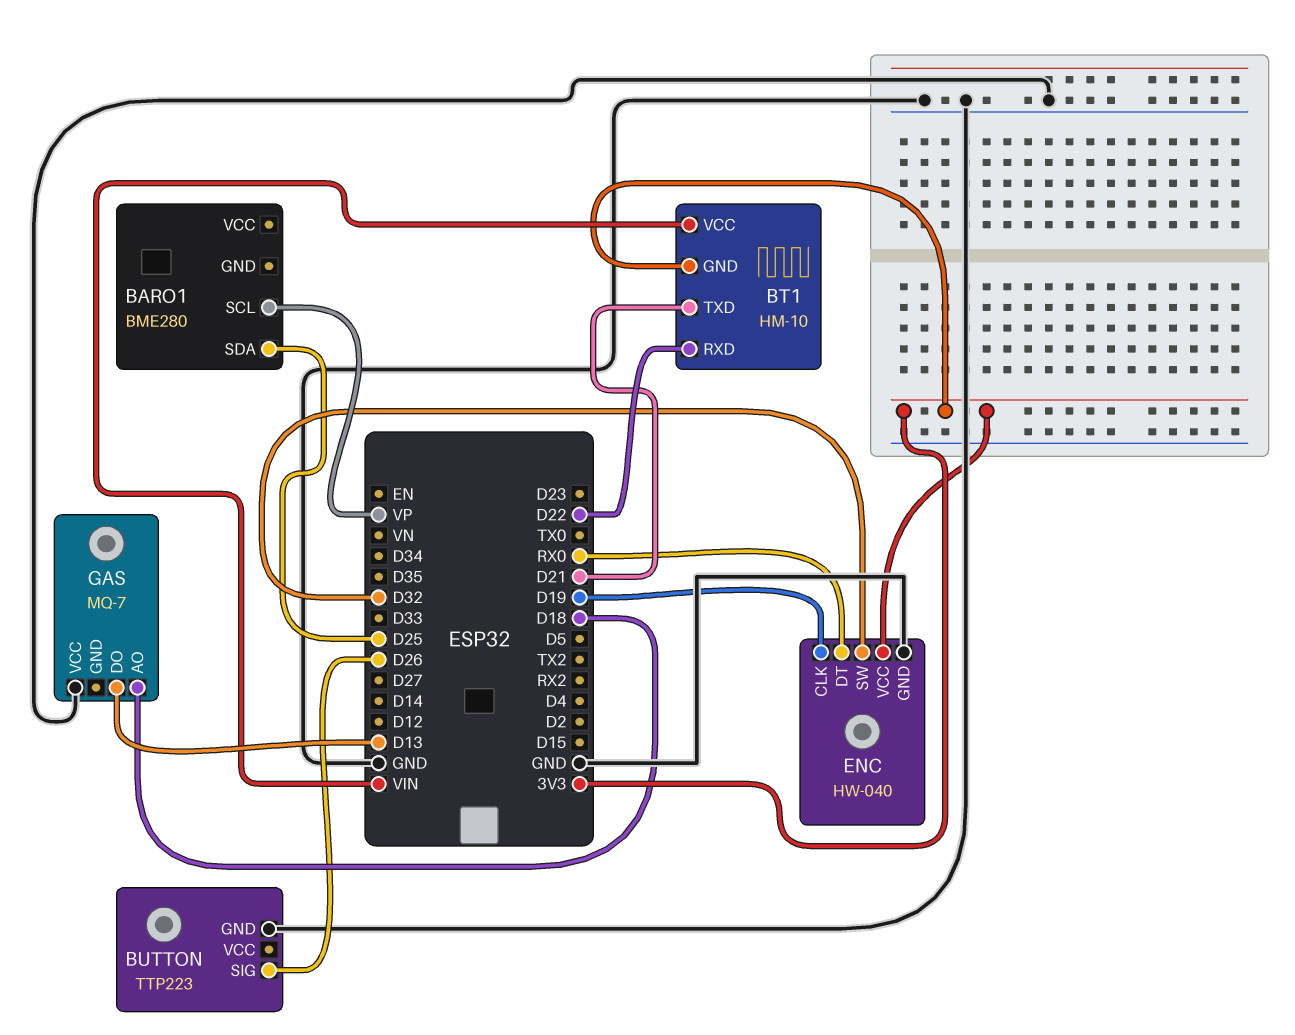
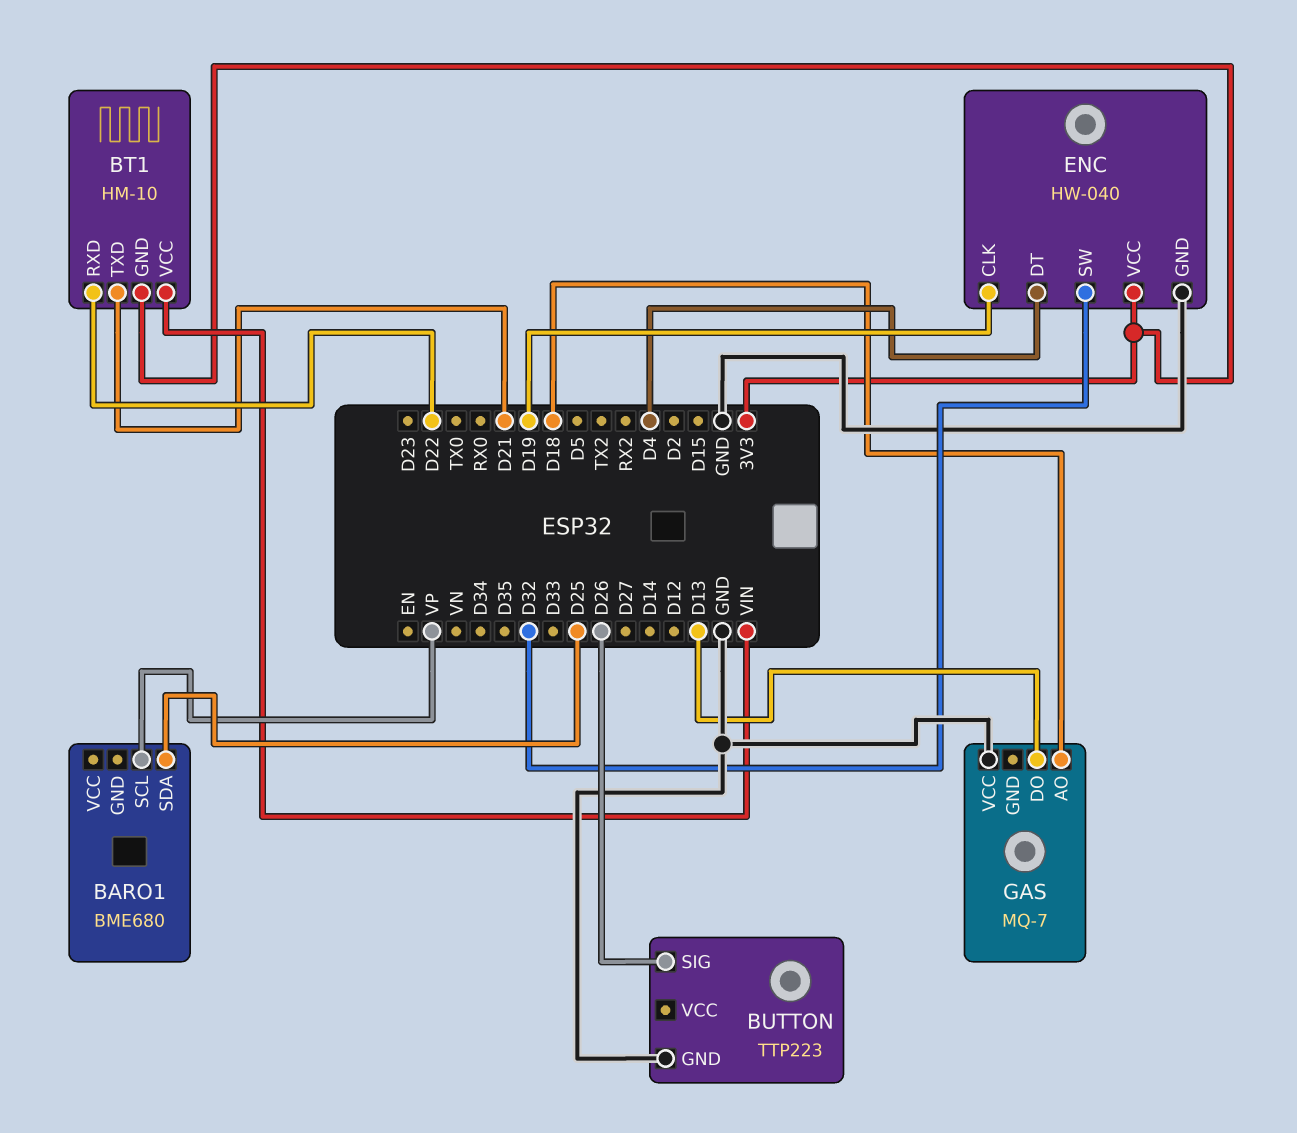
BARO1: BME280 -> BME680
ENC pin DT: RX0 -> D4

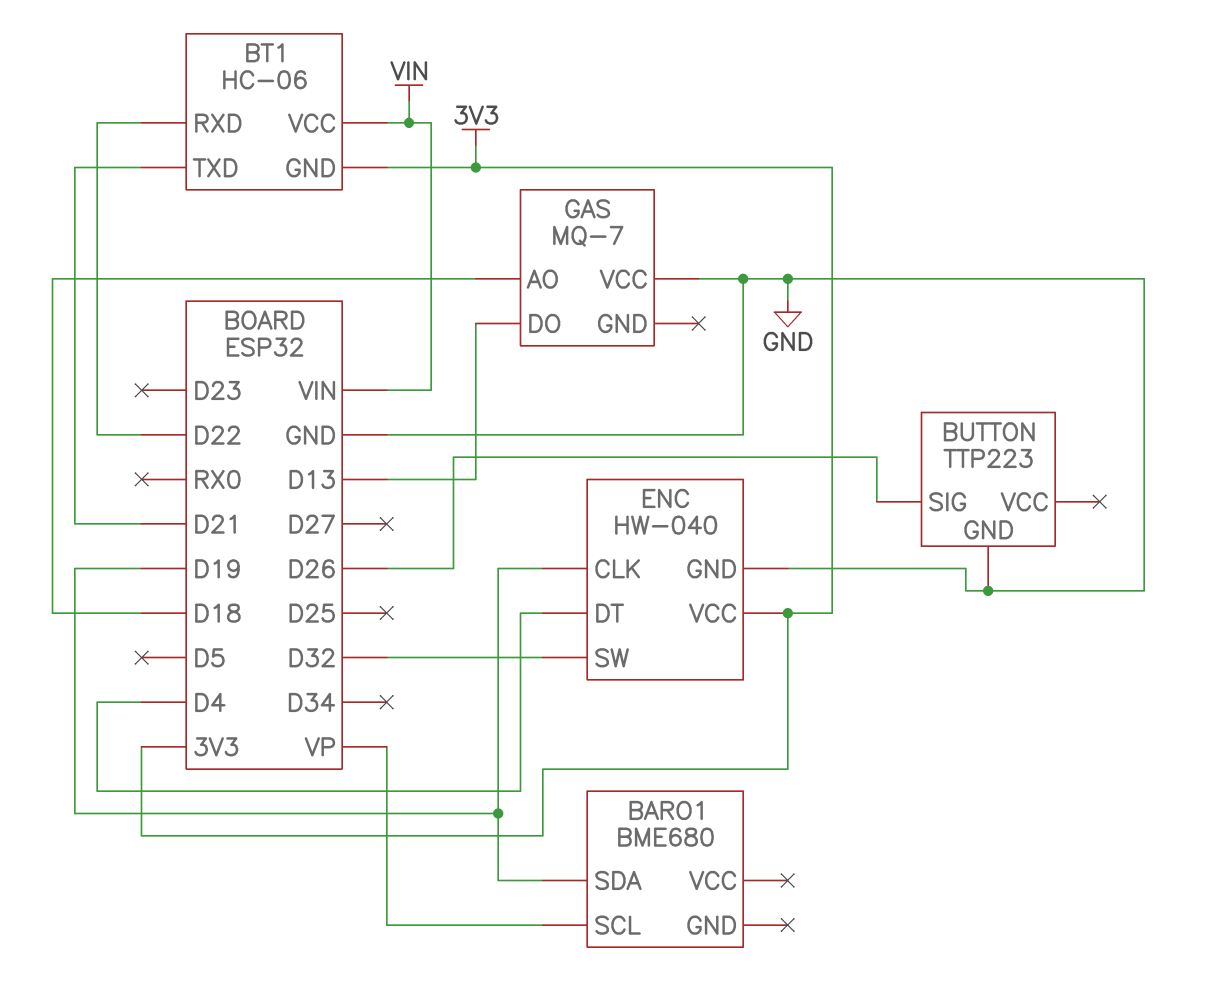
BARO1 pin SDA: D25 -> D19
BT1: HM-10 -> HC-06

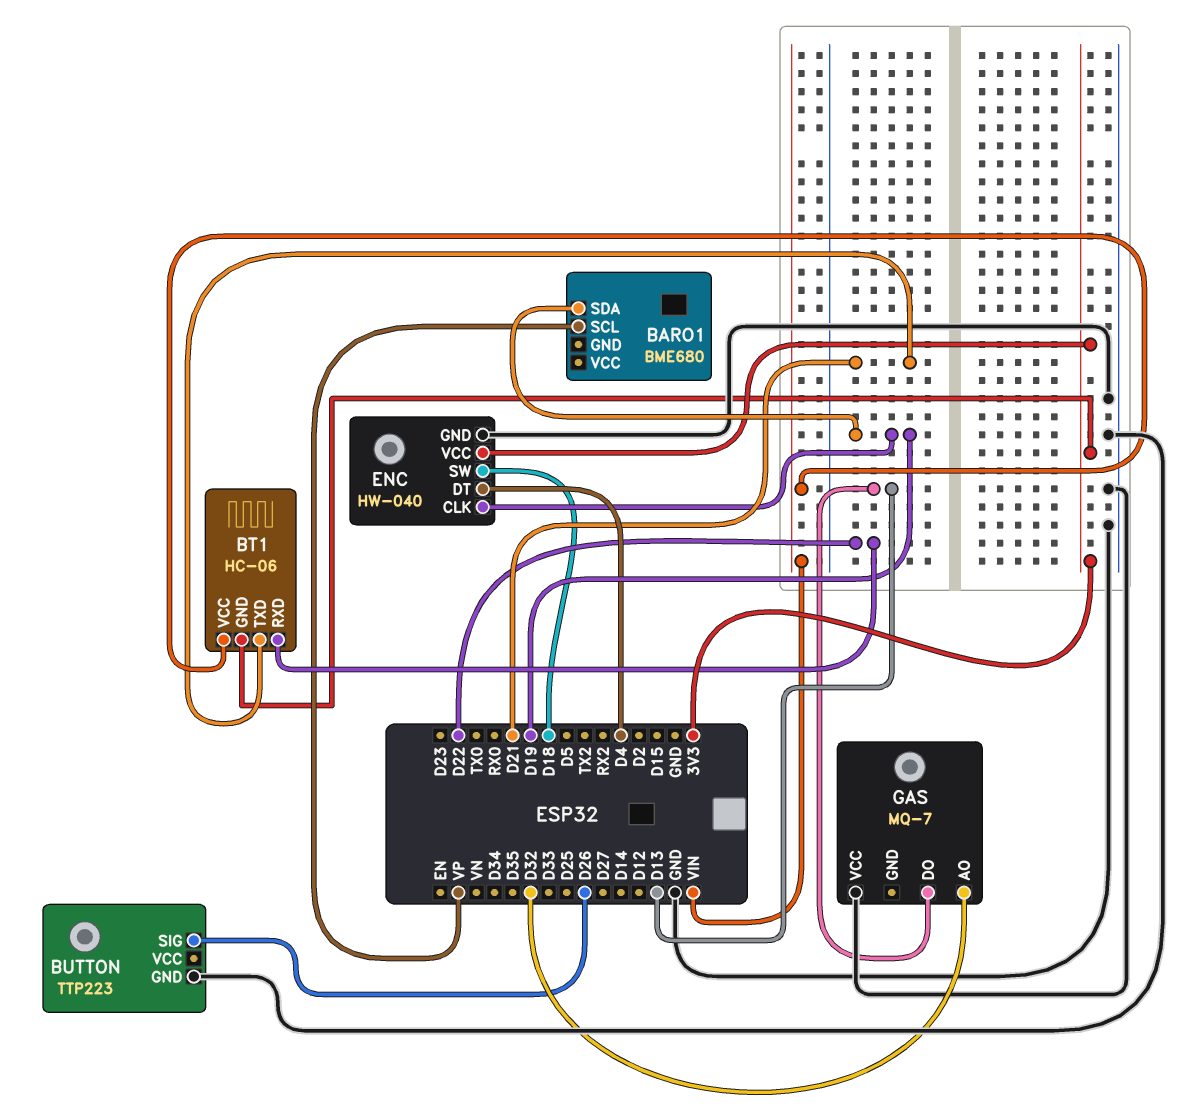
ENC pin SW: D32 -> D18
GAS pin AO: D18 -> D32

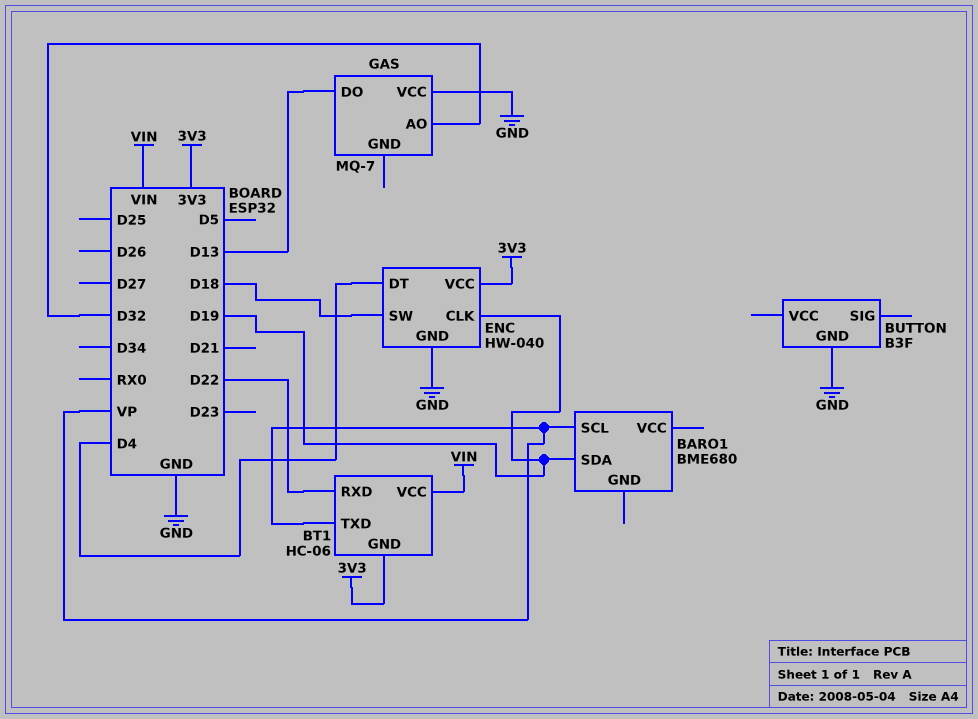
BT1 pin TXD: D21 -> VP
BUTTON: TTP223 -> B3F
BUTTON pin SIG: D26 -> none

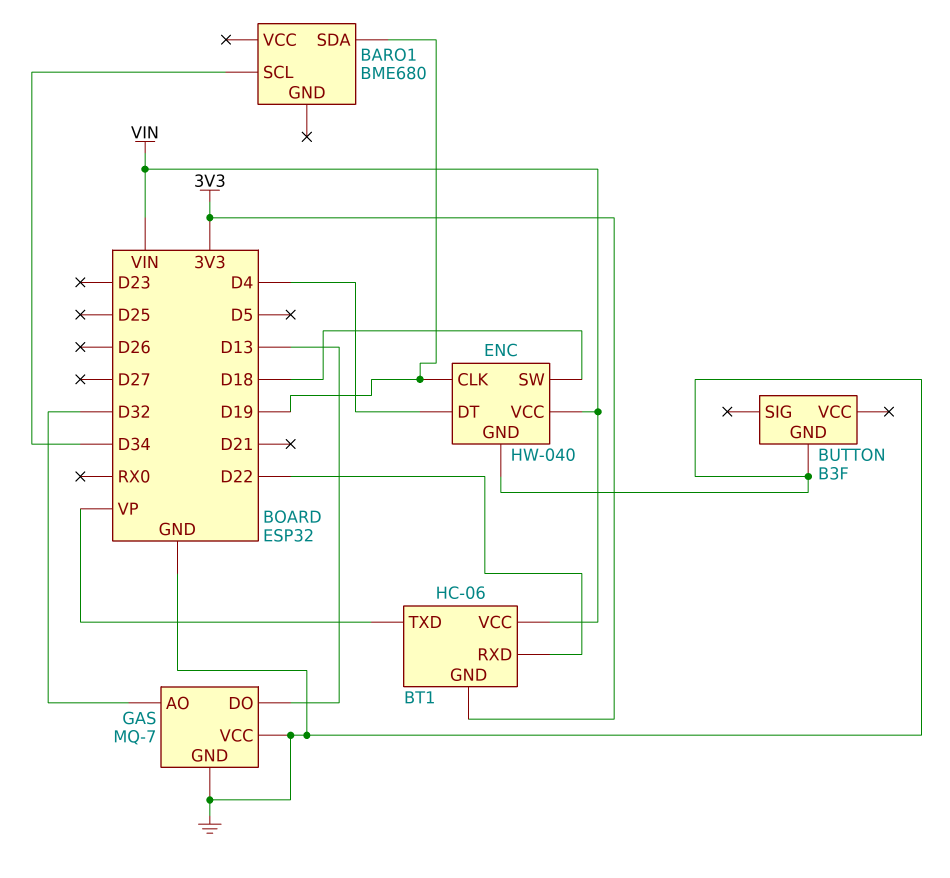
BARO1 pin SCL: VP -> D34
ENC pin VCC: 3V3 -> VIN
GAS pin GND: none -> GND

